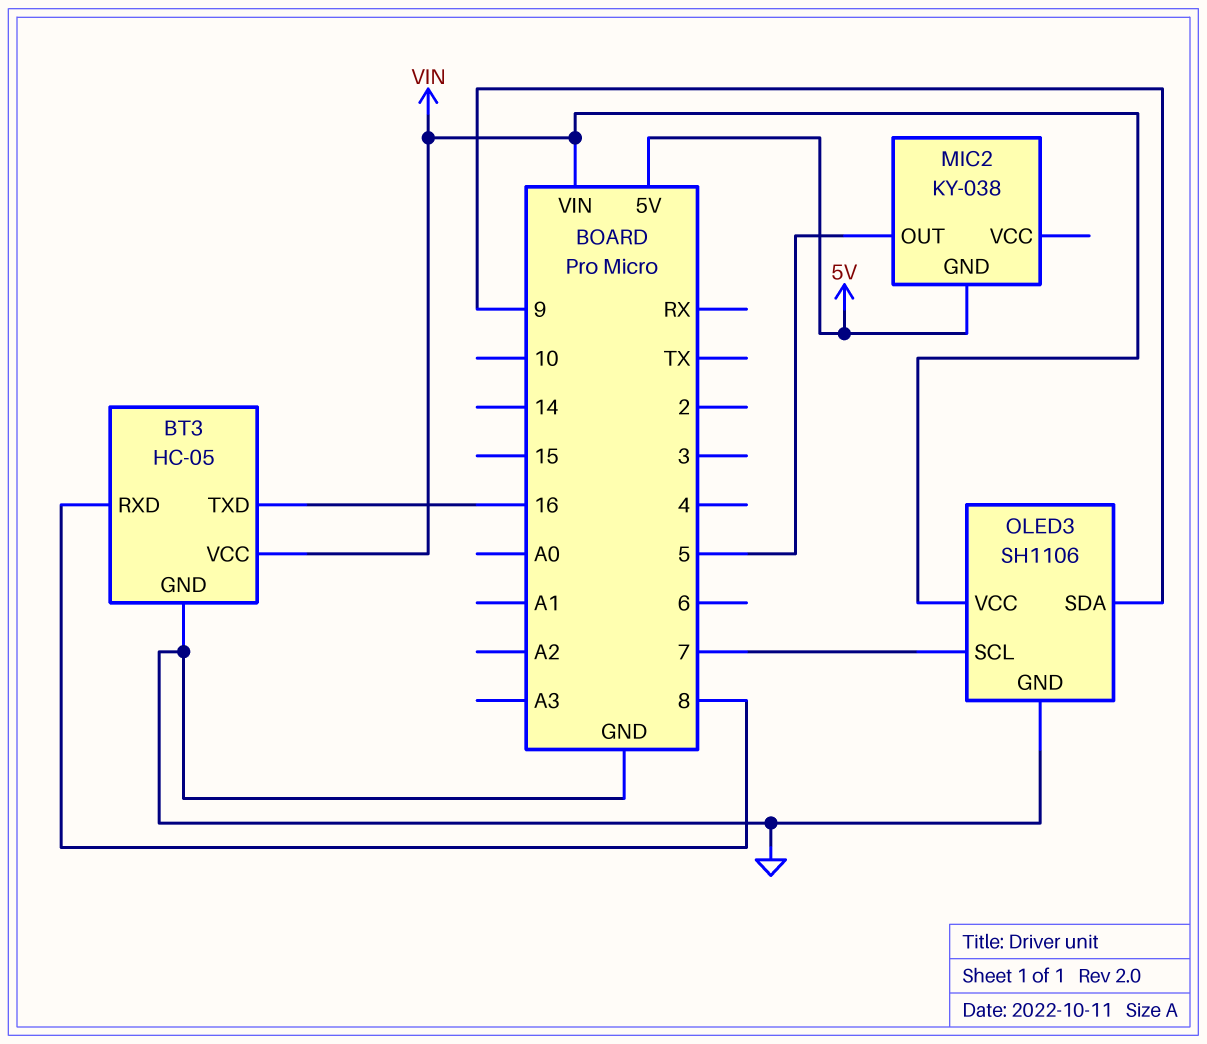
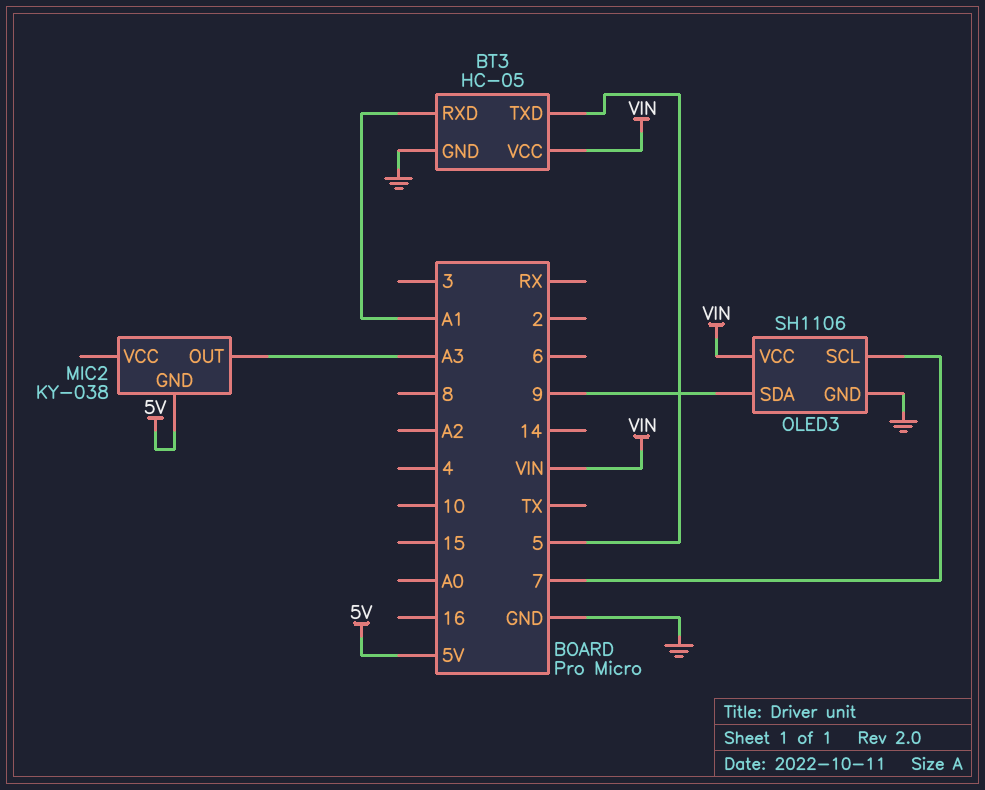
BT3 pin RXD: 8 -> A1
BT3 pin TXD: 16 -> 5
MIC2 pin OUT: 5 -> A3

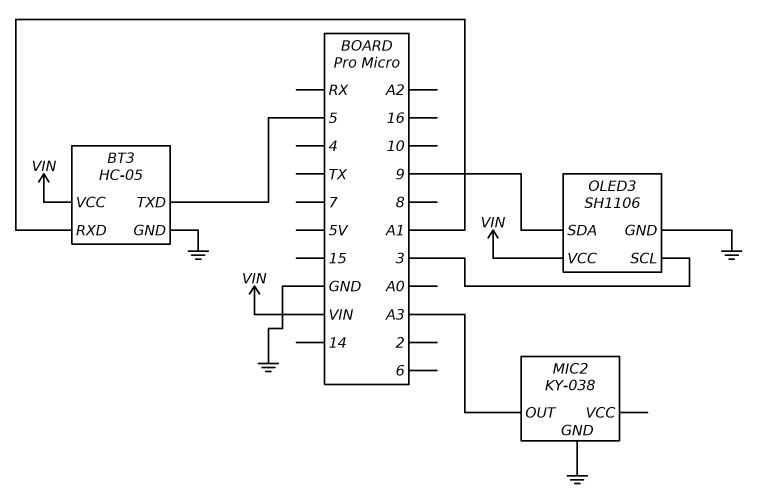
MIC2 pin GND: 5V -> GND
OLED3 pin SCL: 7 -> 3

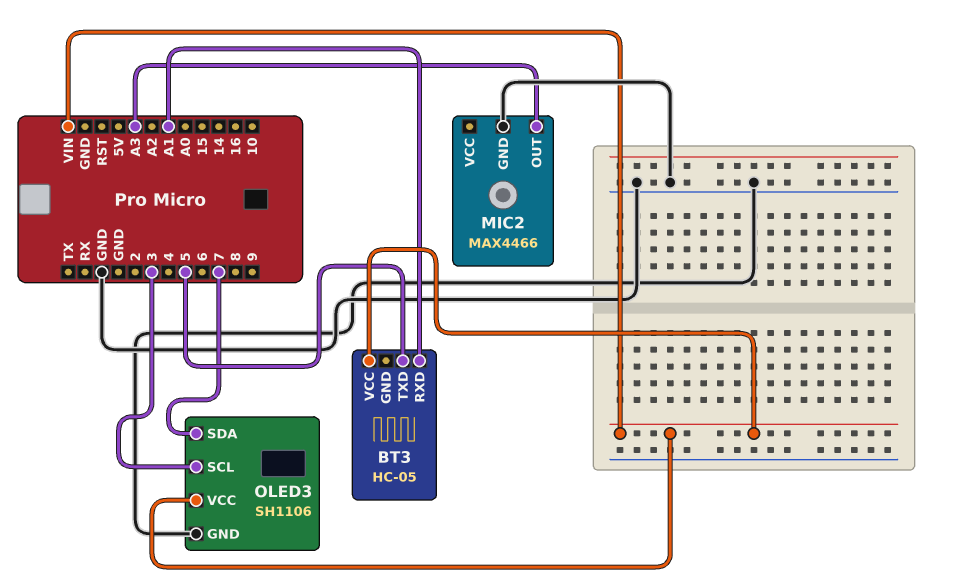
BT3 pin GND: GND -> none
MIC2: KY-038 -> MAX4466
OLED3 pin SDA: 9 -> 7

